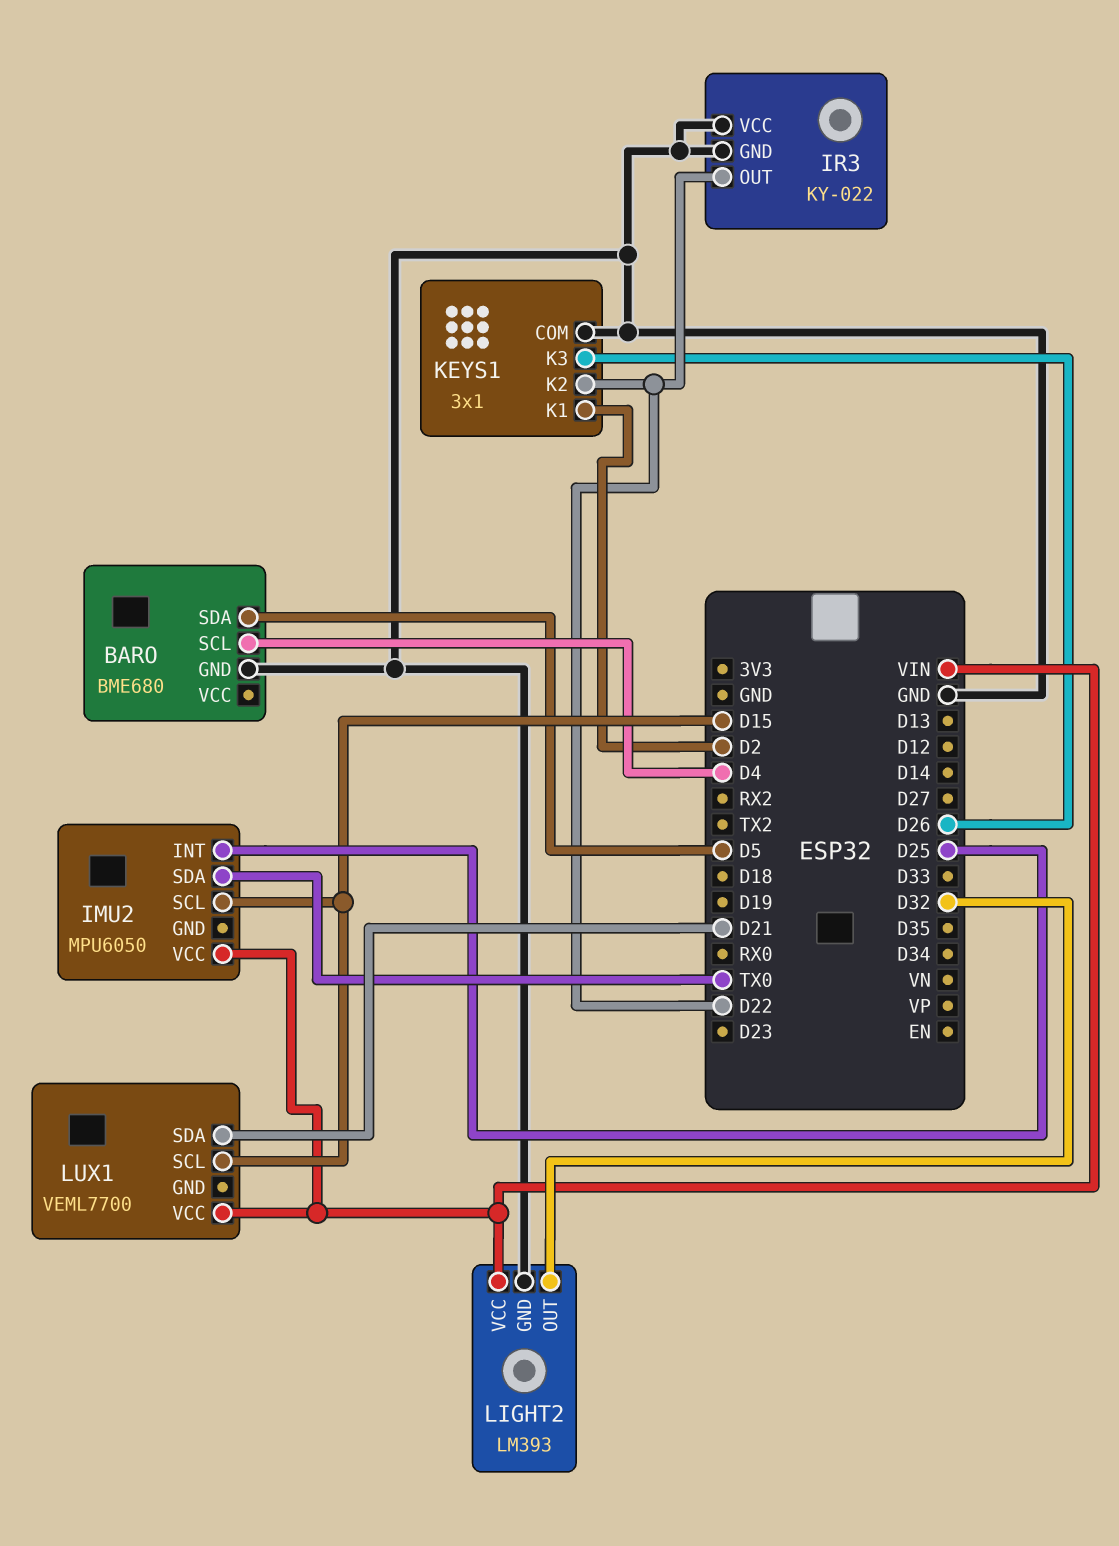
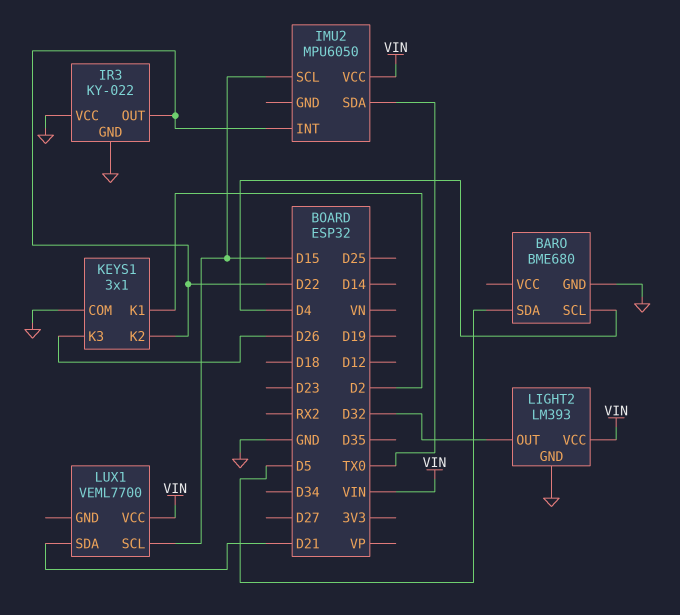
IMU2 pin INT: D25 -> D22

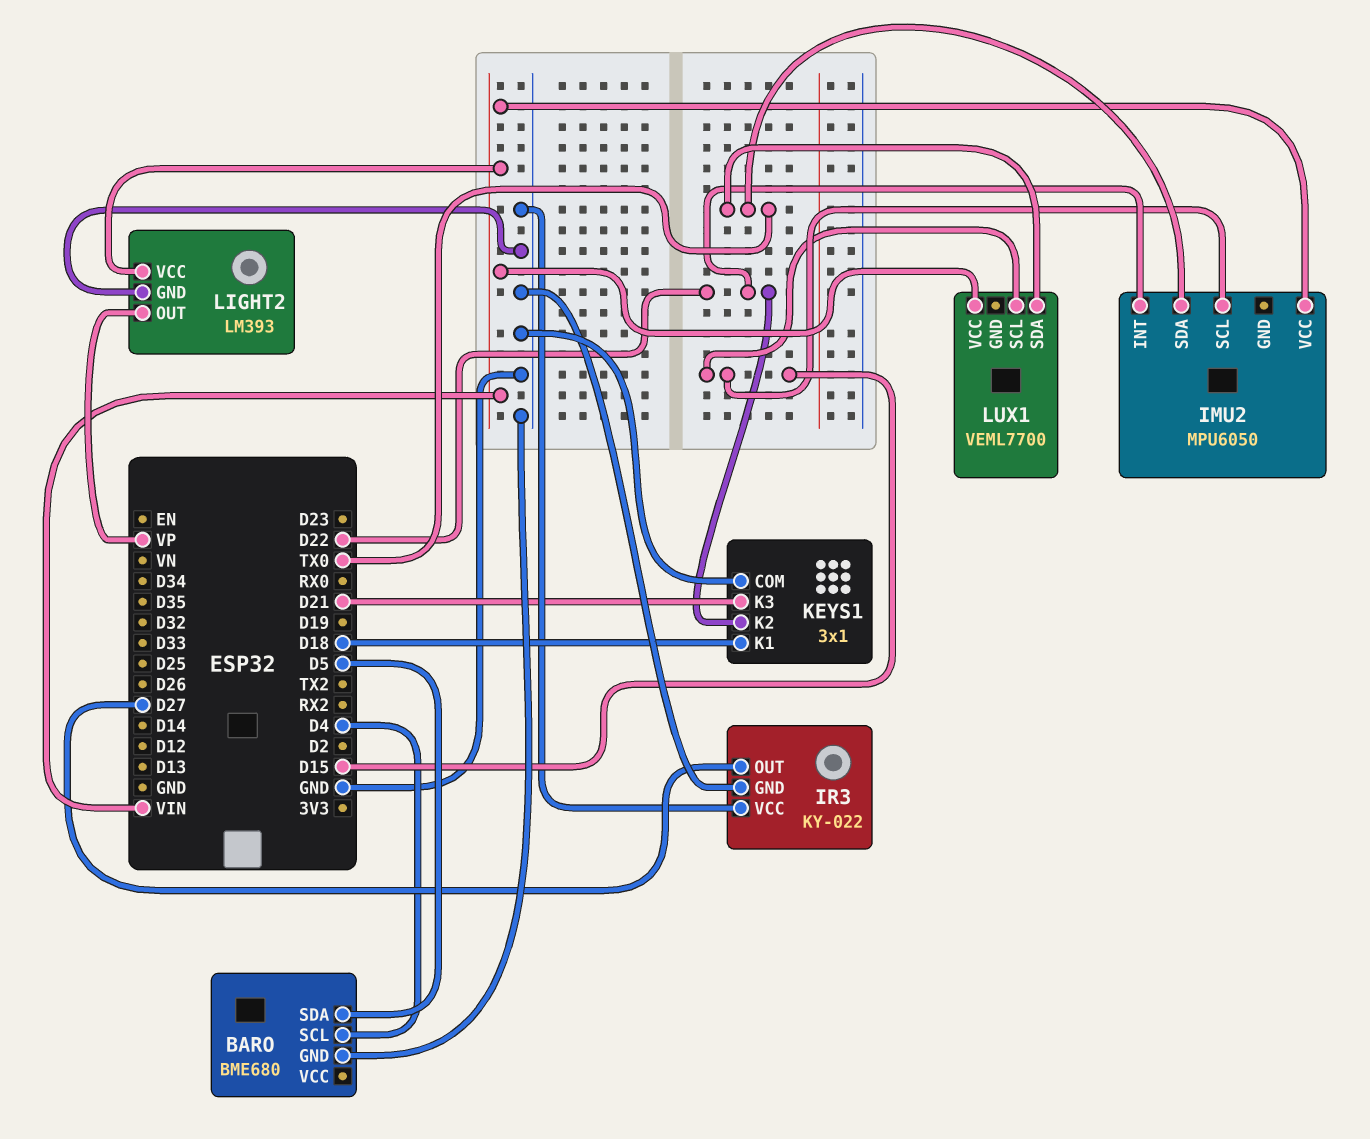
IR3 pin OUT: D22 -> D27
KEYS1 pin K1: D2 -> D18
KEYS1 pin K3: D26 -> D21
LIGHT2 pin OUT: D32 -> VP
LUX1 pin SDA: D21 -> TX0

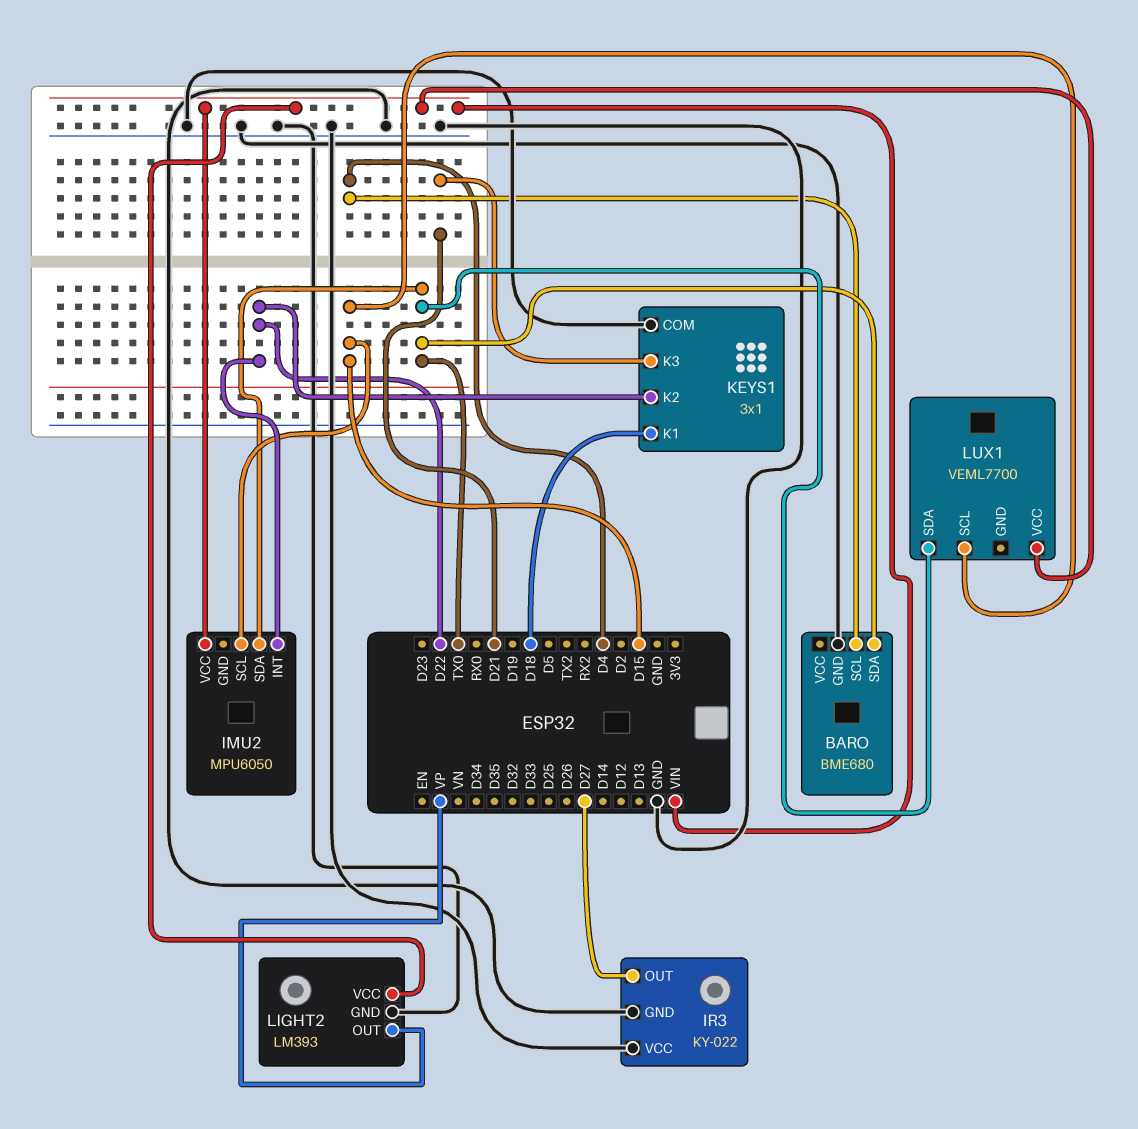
BARO pin SDA: D5 -> TX0

